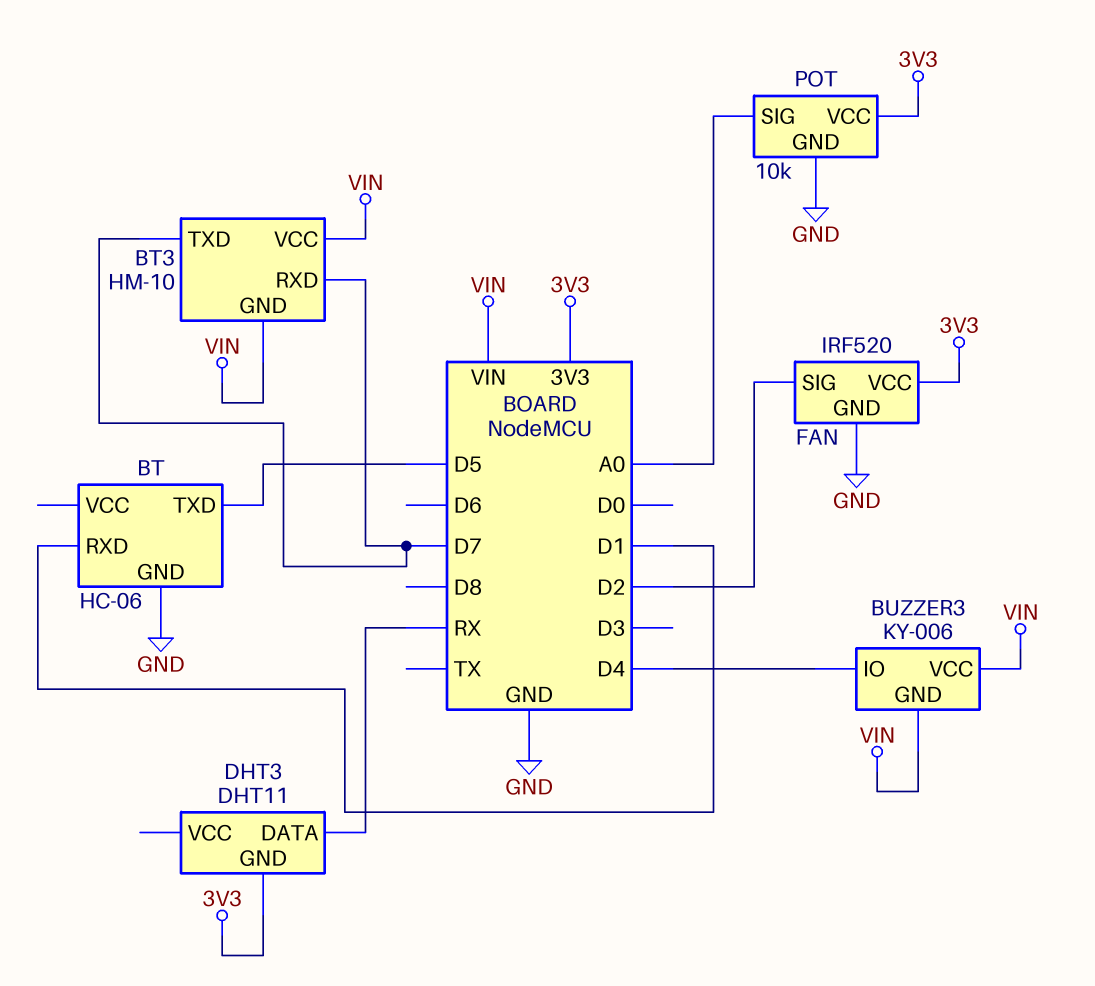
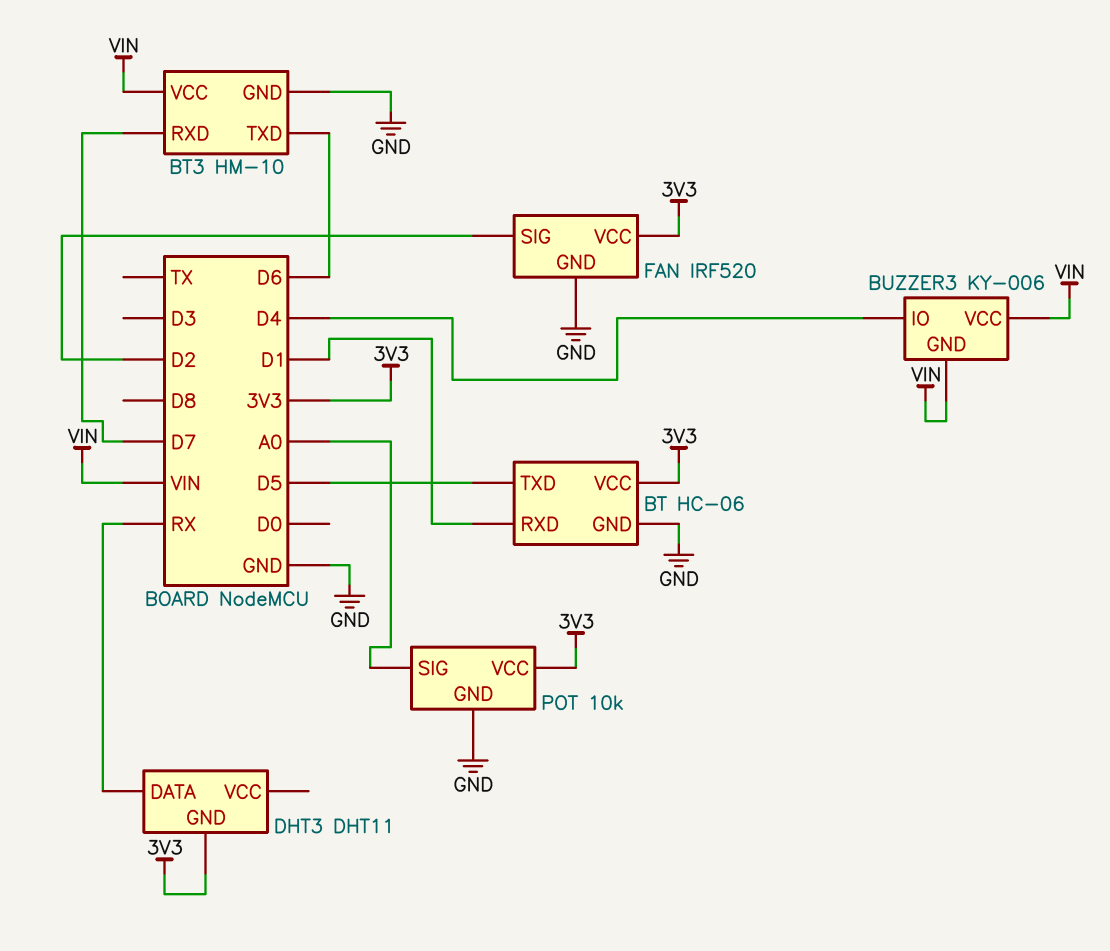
BT pin VCC: none -> 3V3
BT3 pin GND: VIN -> GND
BT3 pin TXD: D7 -> D6

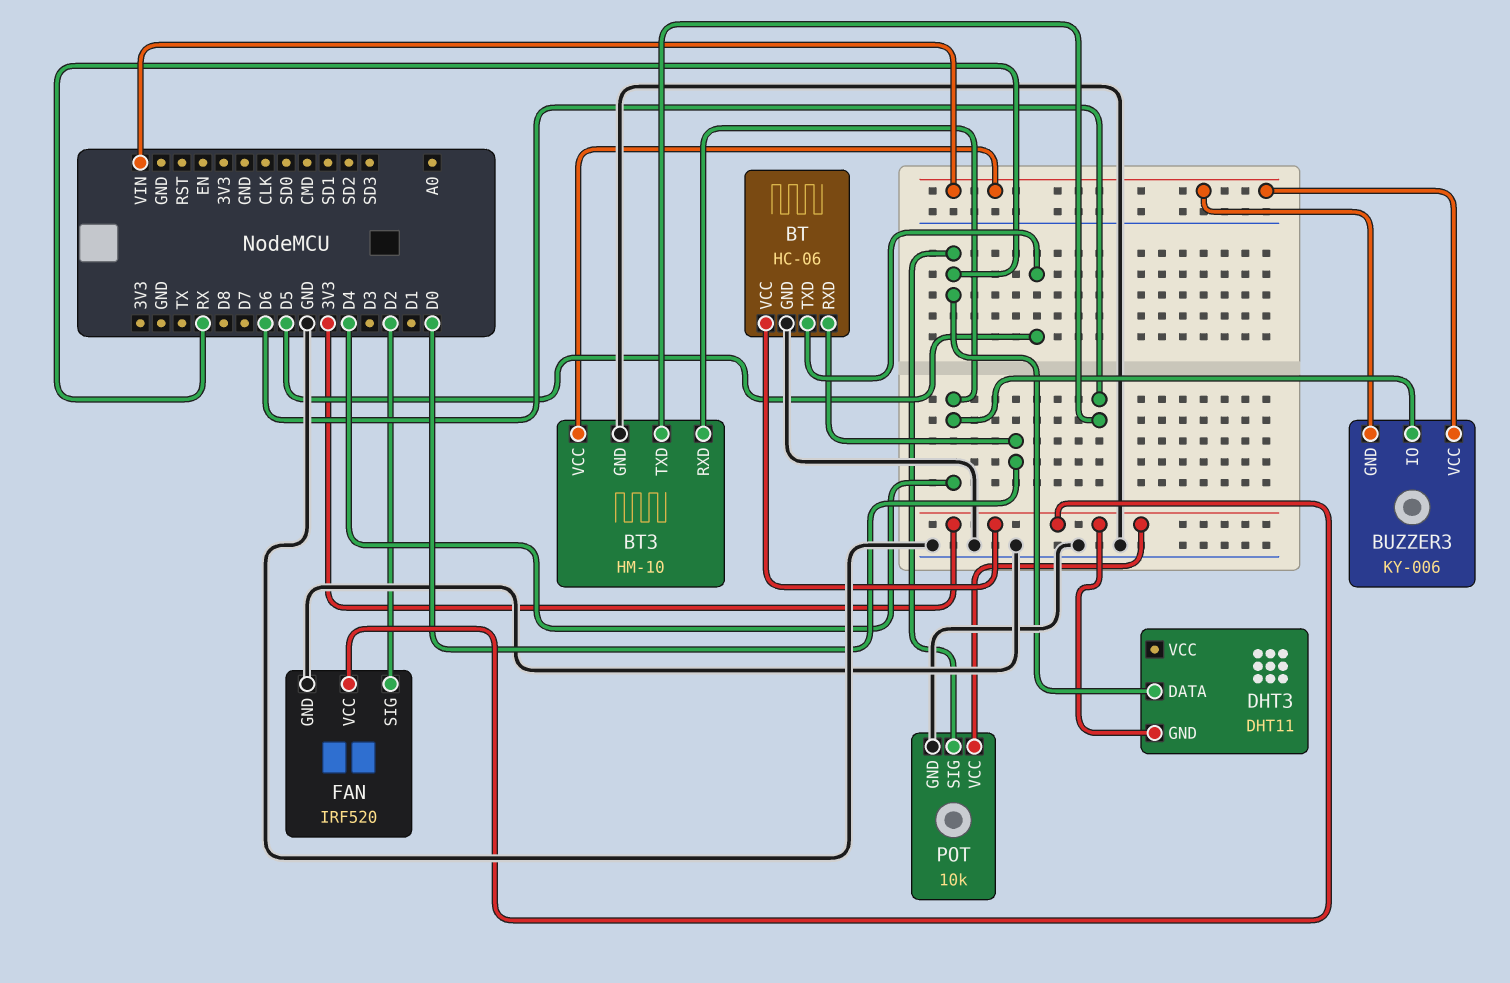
BT pin RXD: D1 -> D0
BT3 pin RXD: D7 -> D4
POT pin SIG: A0 -> RX

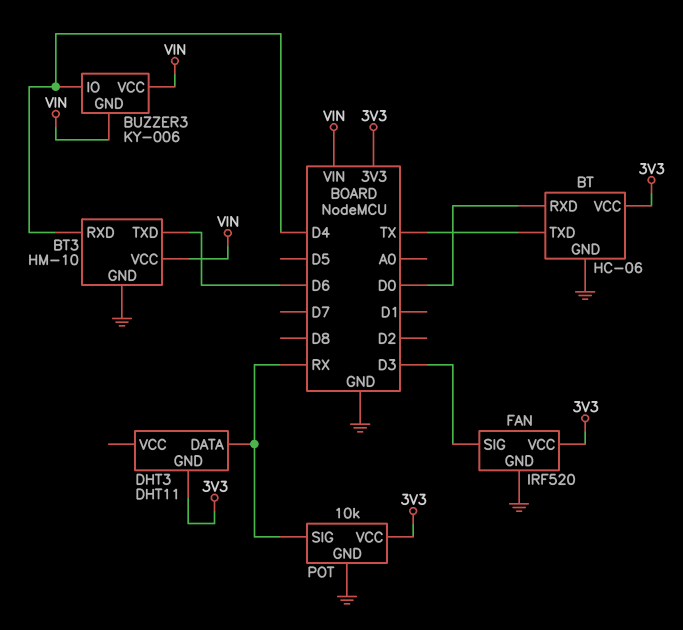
BT pin TXD: D5 -> TX
FAN pin SIG: D2 -> D3

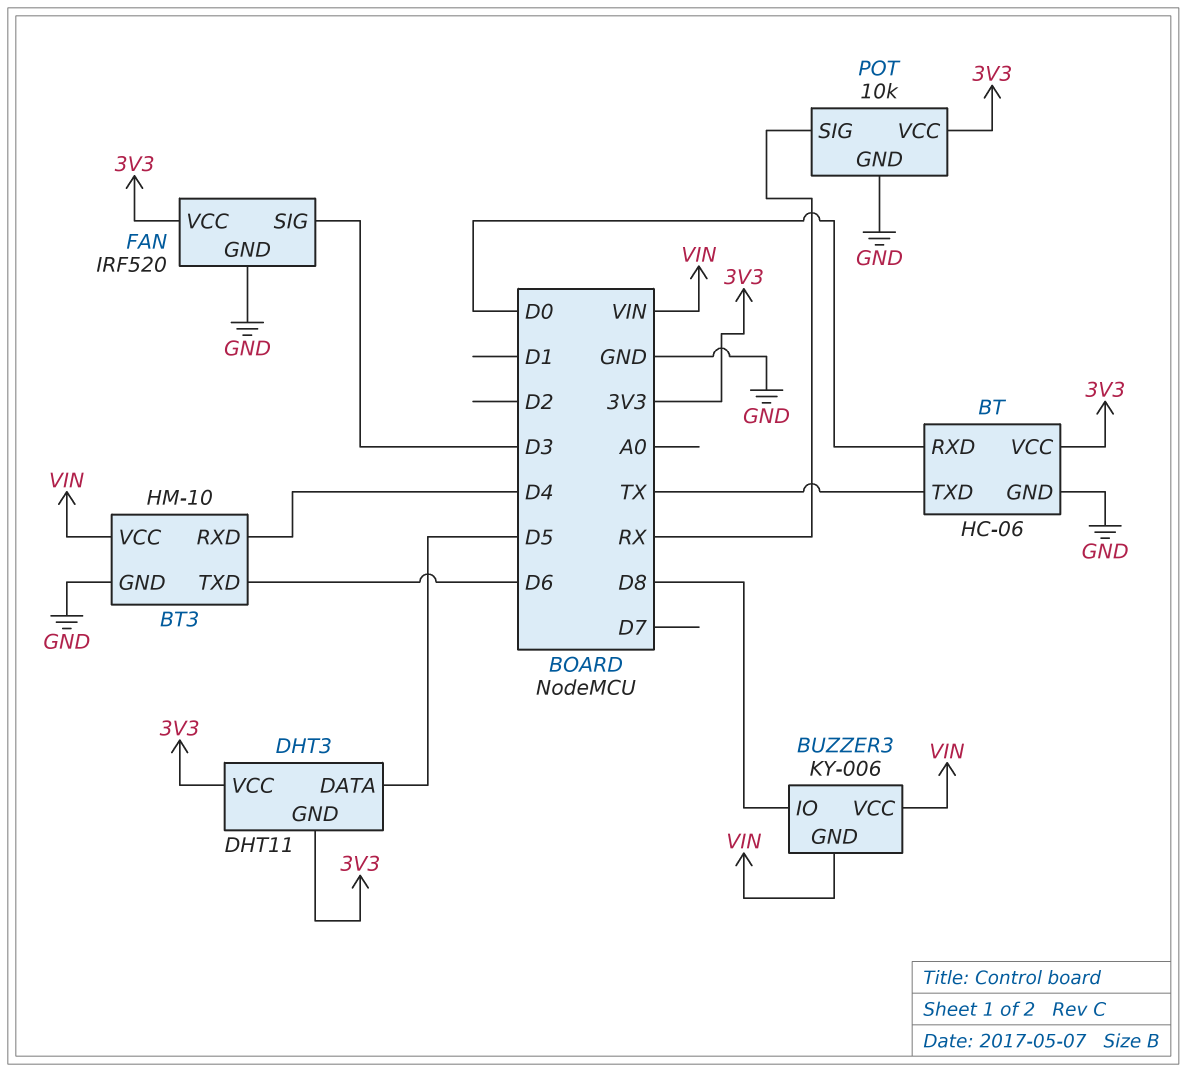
BUZZER3 pin IO: D4 -> D8
DHT3 pin DATA: RX -> D5
DHT3 pin VCC: none -> 3V3

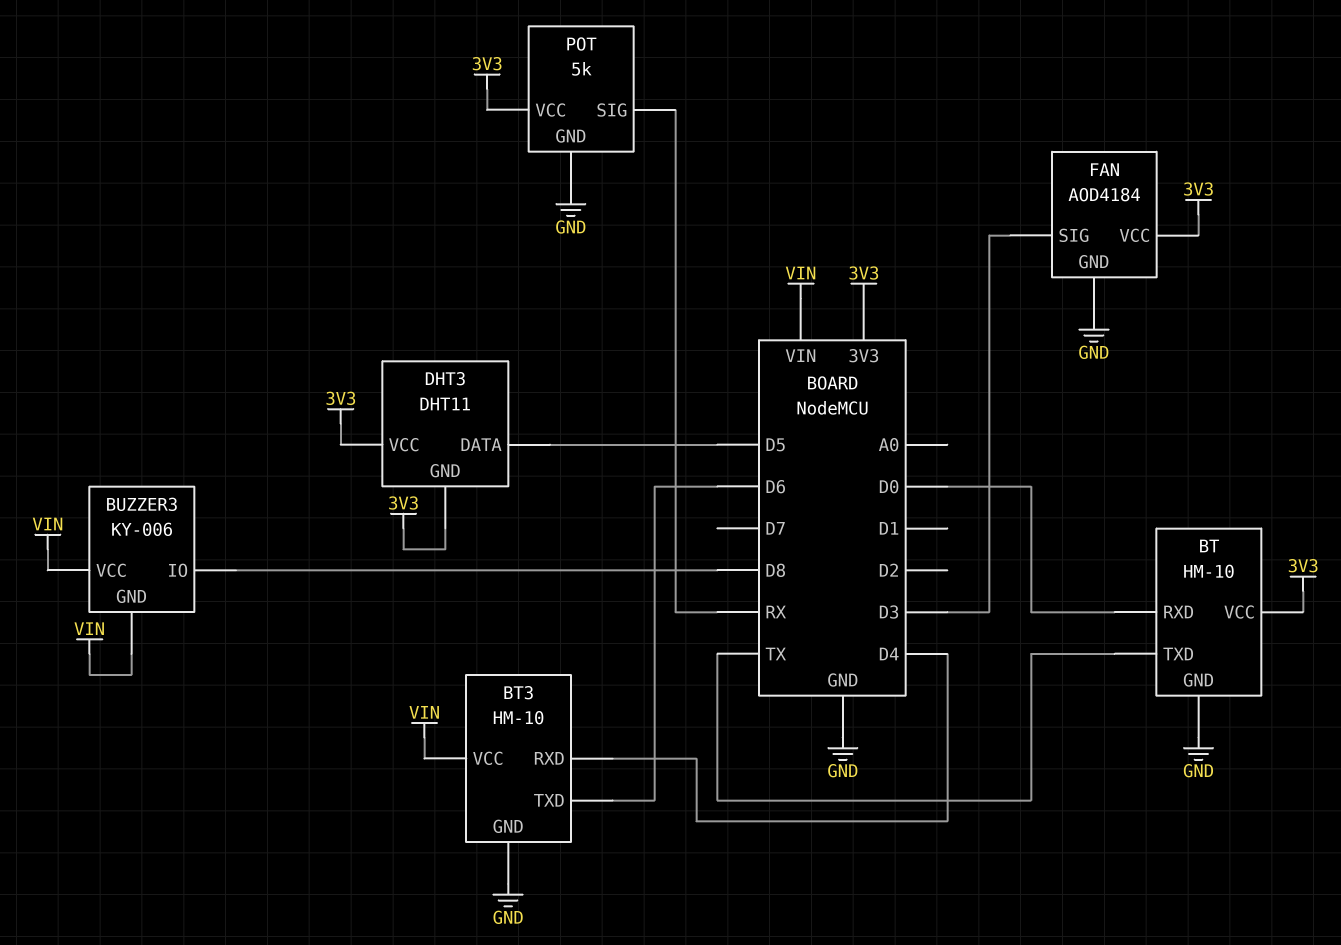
BT: HC-06 -> HM-10
FAN: IRF520 -> AOD4184
POT: 10k -> 5k

